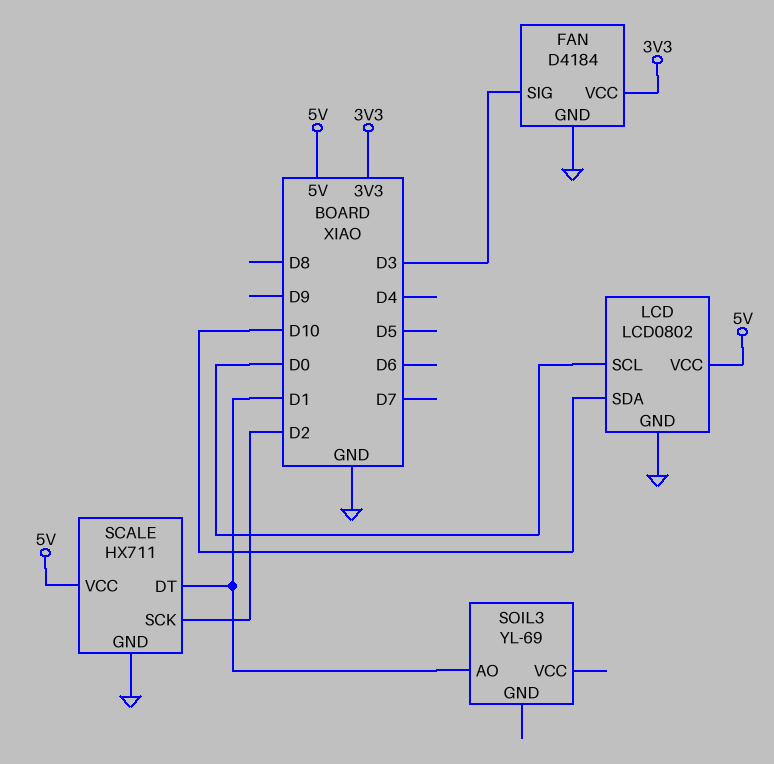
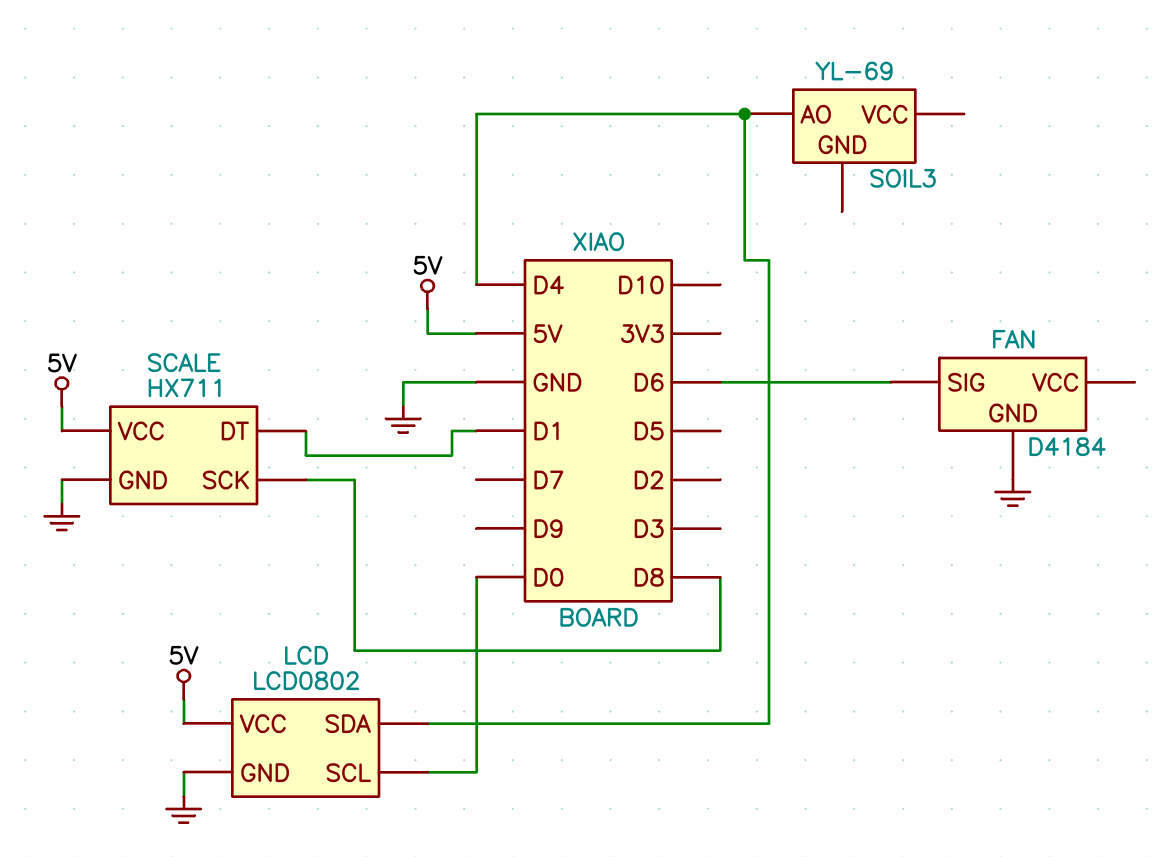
FAN pin SIG: D3 -> D6
FAN pin VCC: 3V3 -> none
LCD pin SDA: D10 -> D4
SCALE pin SCK: D2 -> D8
SOIL3 pin AO: D1 -> D4

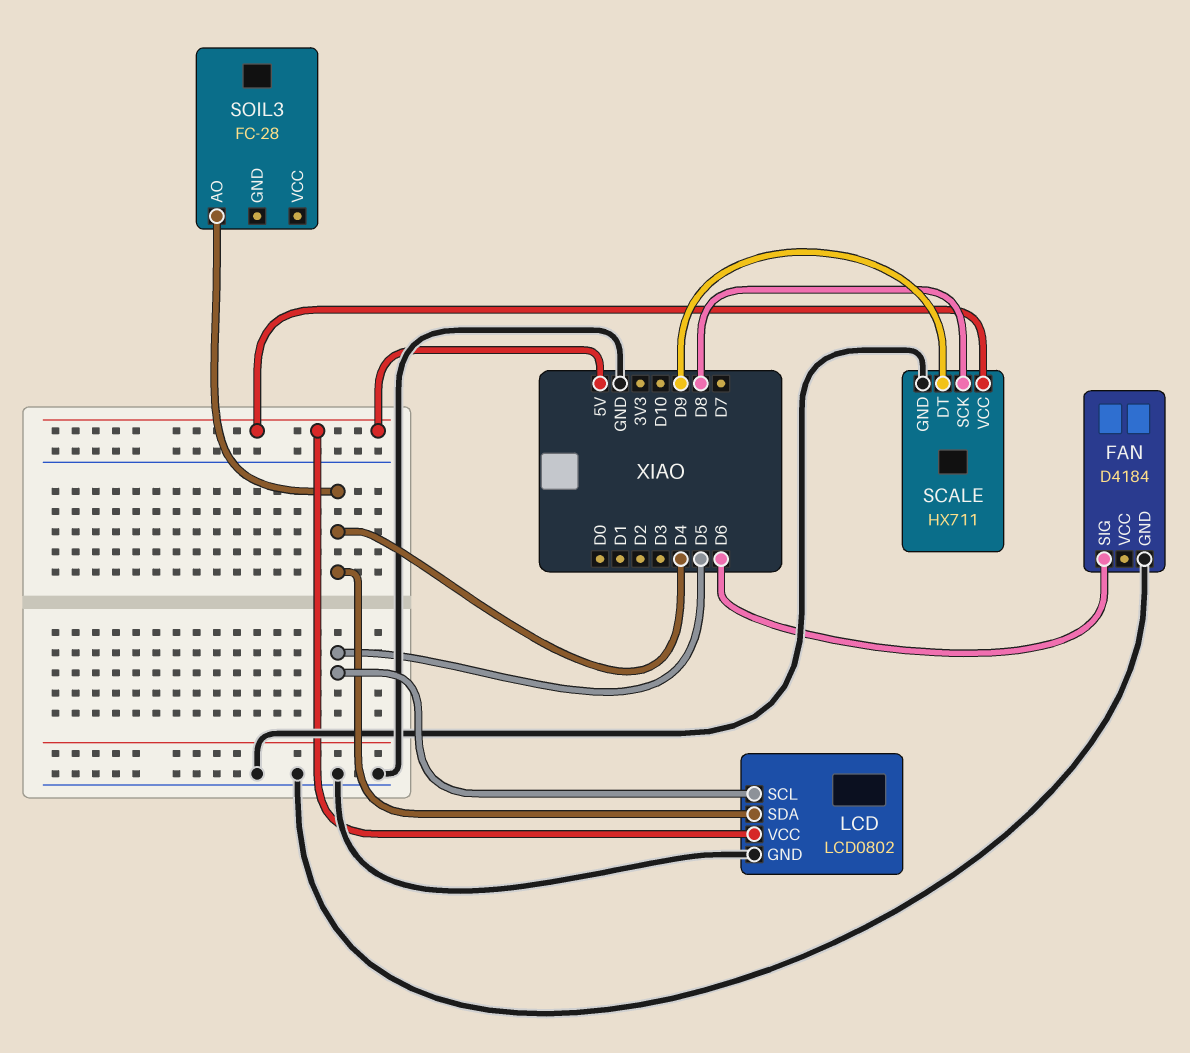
LCD pin SCL: D0 -> D5
SCALE pin DT: D1 -> D9
SOIL3: YL-69 -> FC-28

